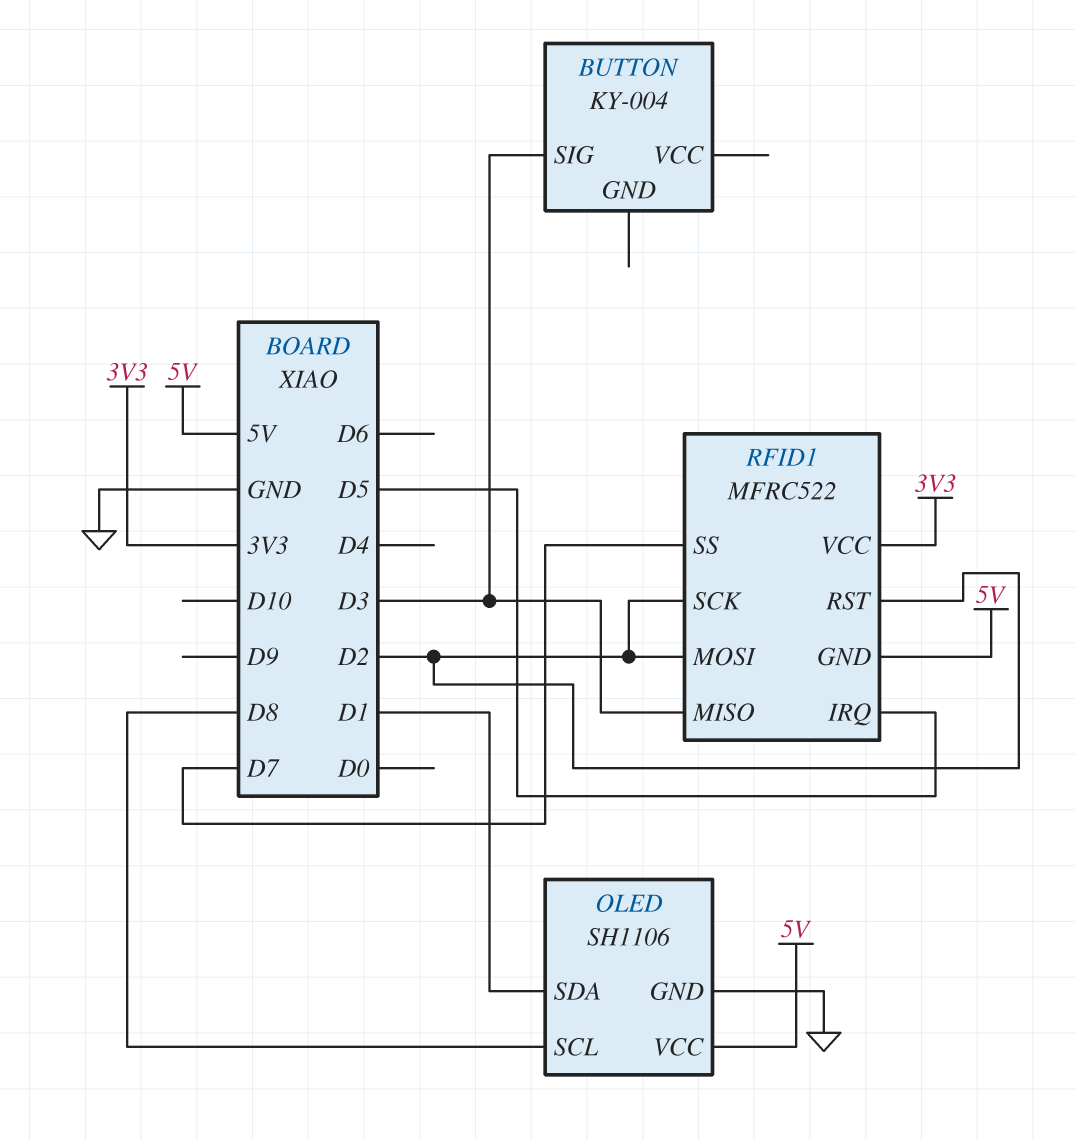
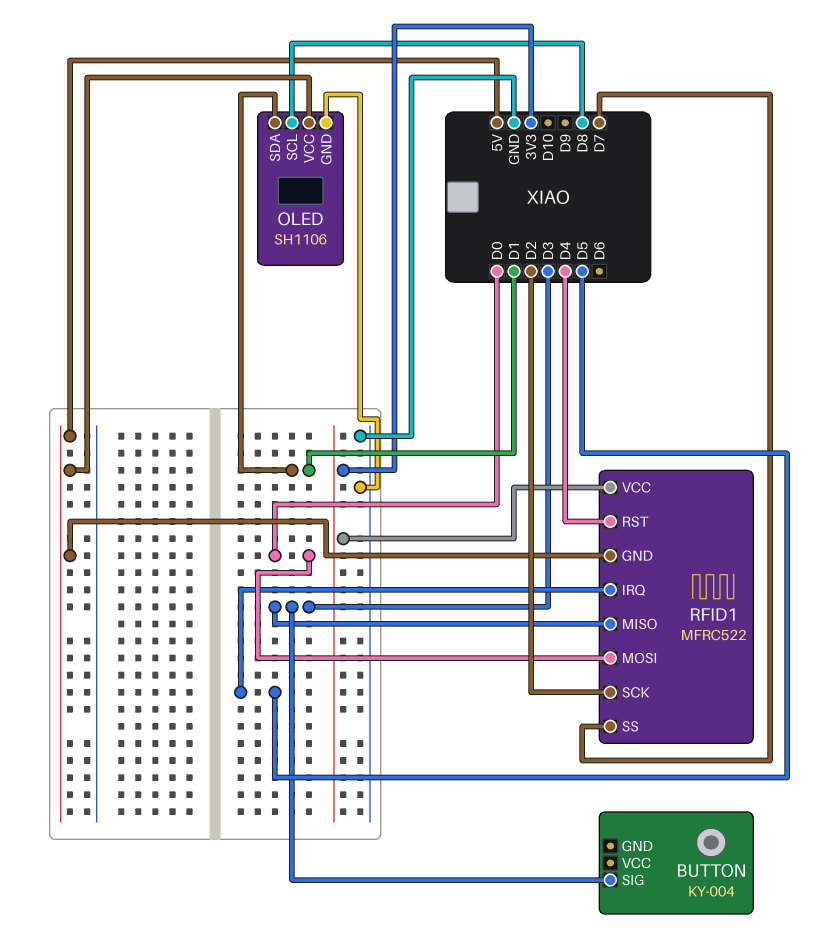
RFID1 pin MOSI: D2 -> D0
RFID1 pin RST: D2 -> D4

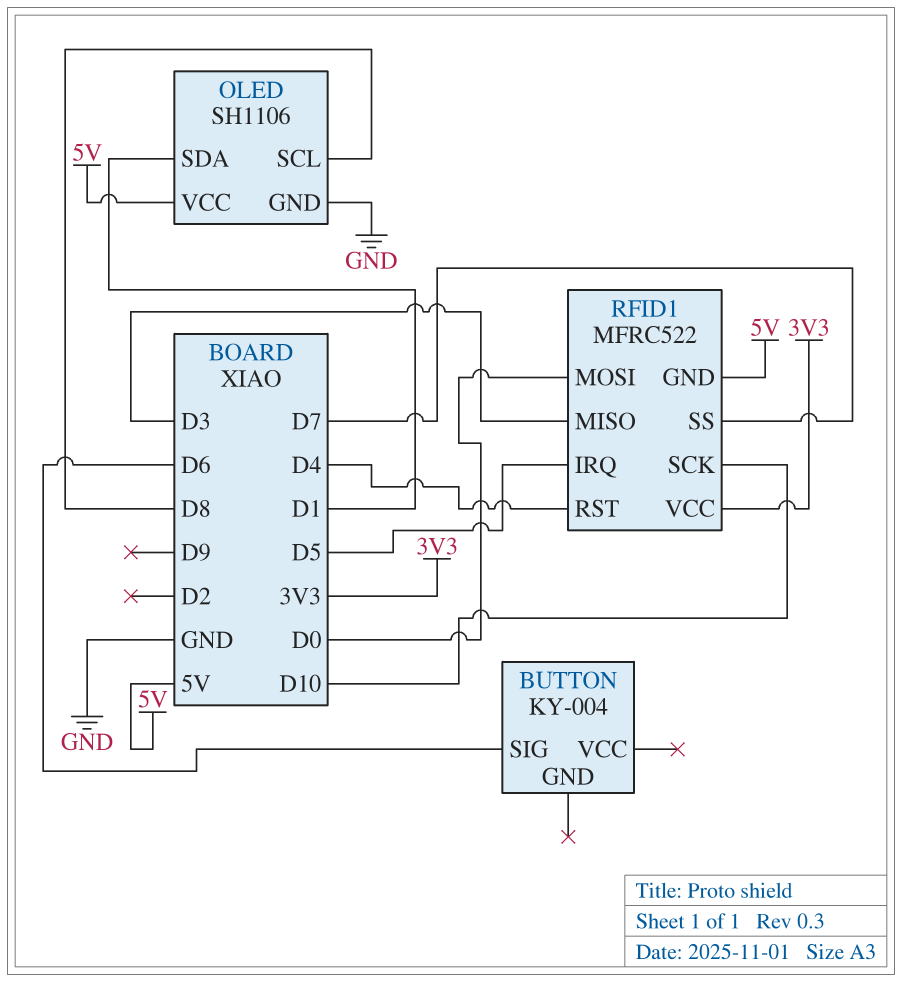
BUTTON pin SIG: D3 -> D6
RFID1 pin SCK: D2 -> D10

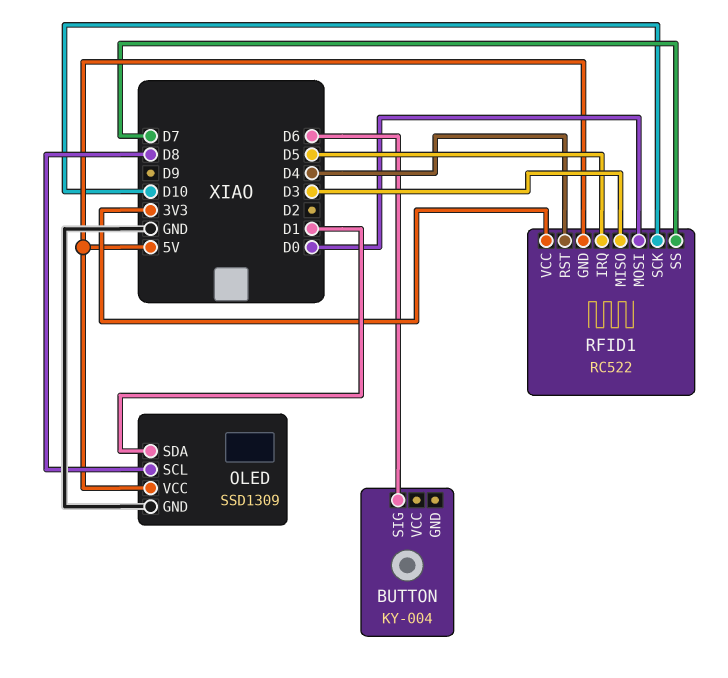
OLED: SH1106 -> SSD1309
RFID1: MFRC522 -> RC522

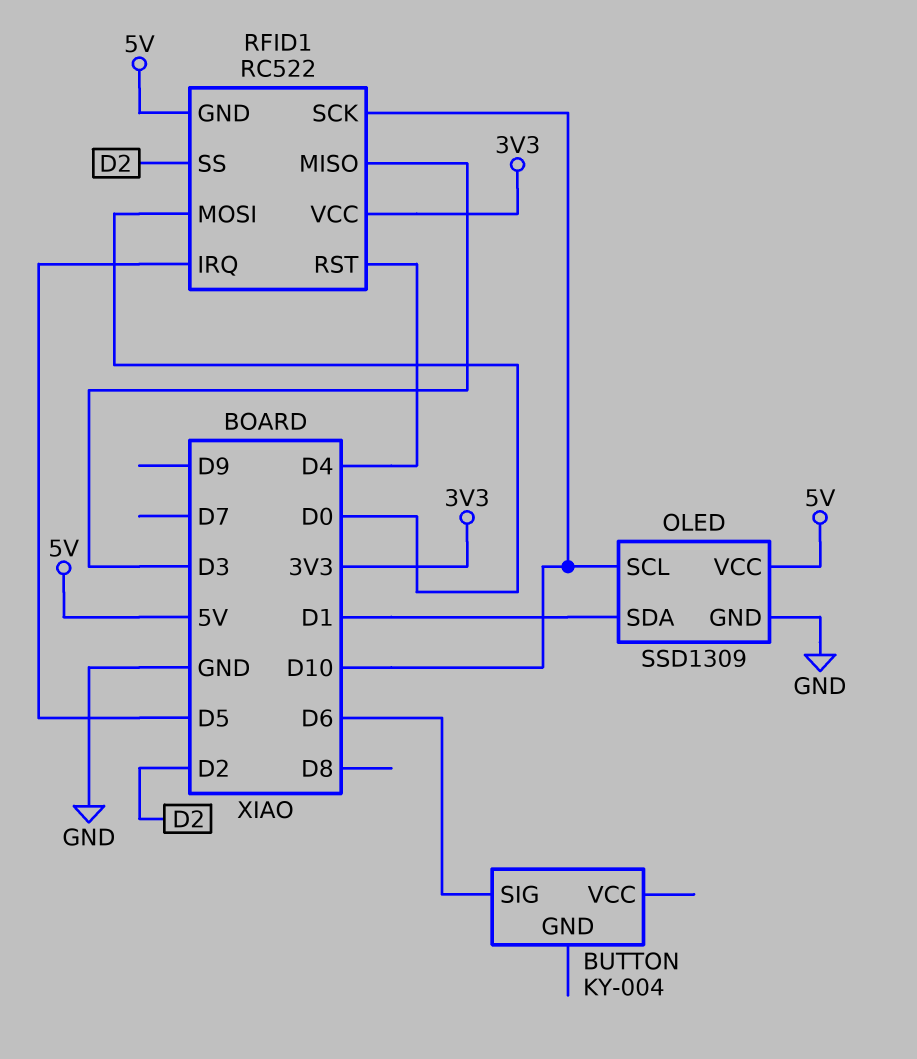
OLED pin SCL: D8 -> D10
RFID1 pin SS: D7 -> D2

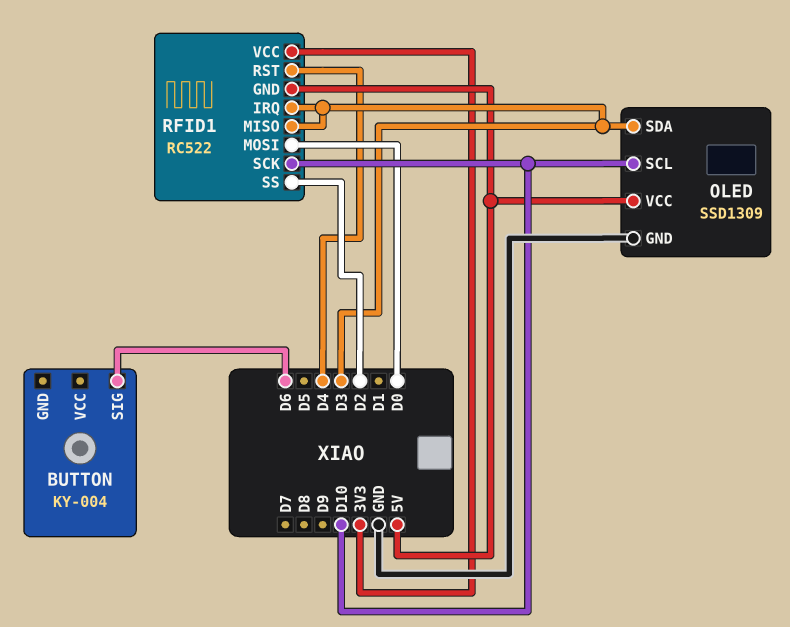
OLED pin SDA: D1 -> D3
RFID1 pin IRQ: D5 -> D3

